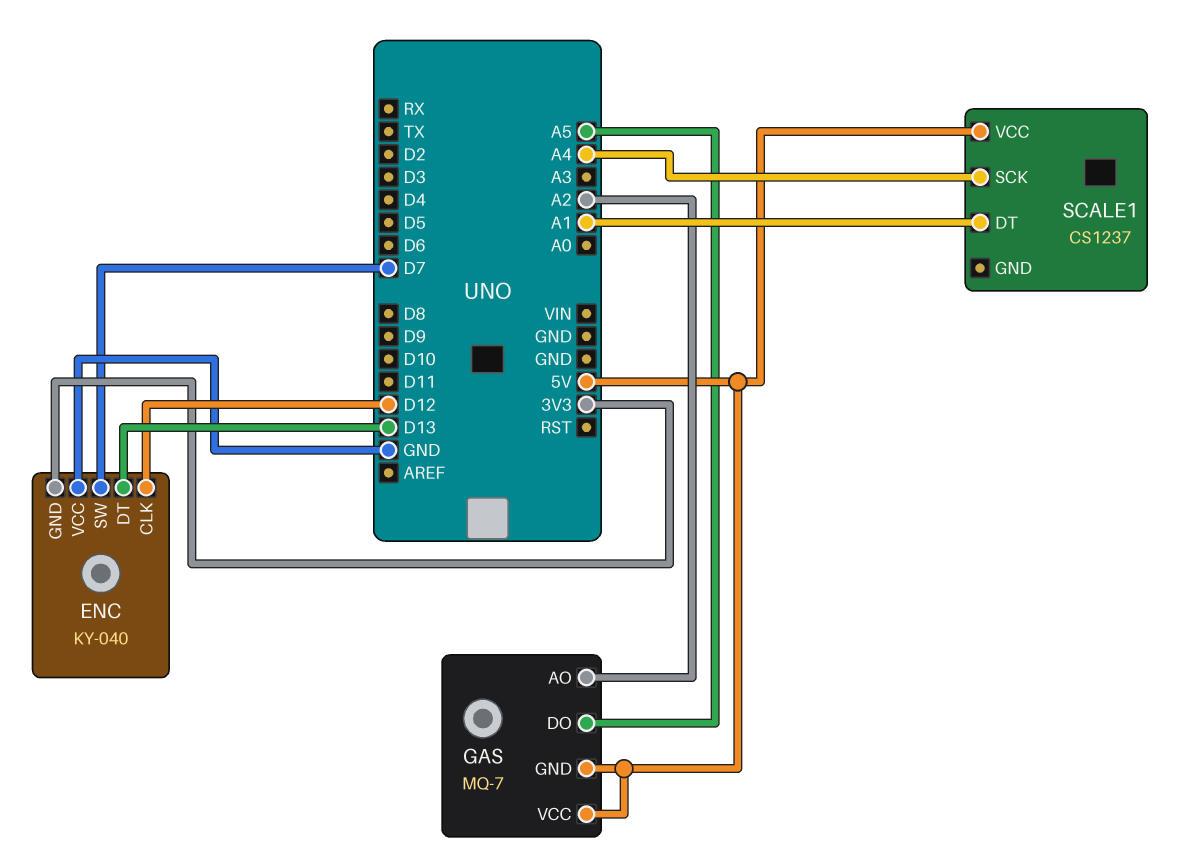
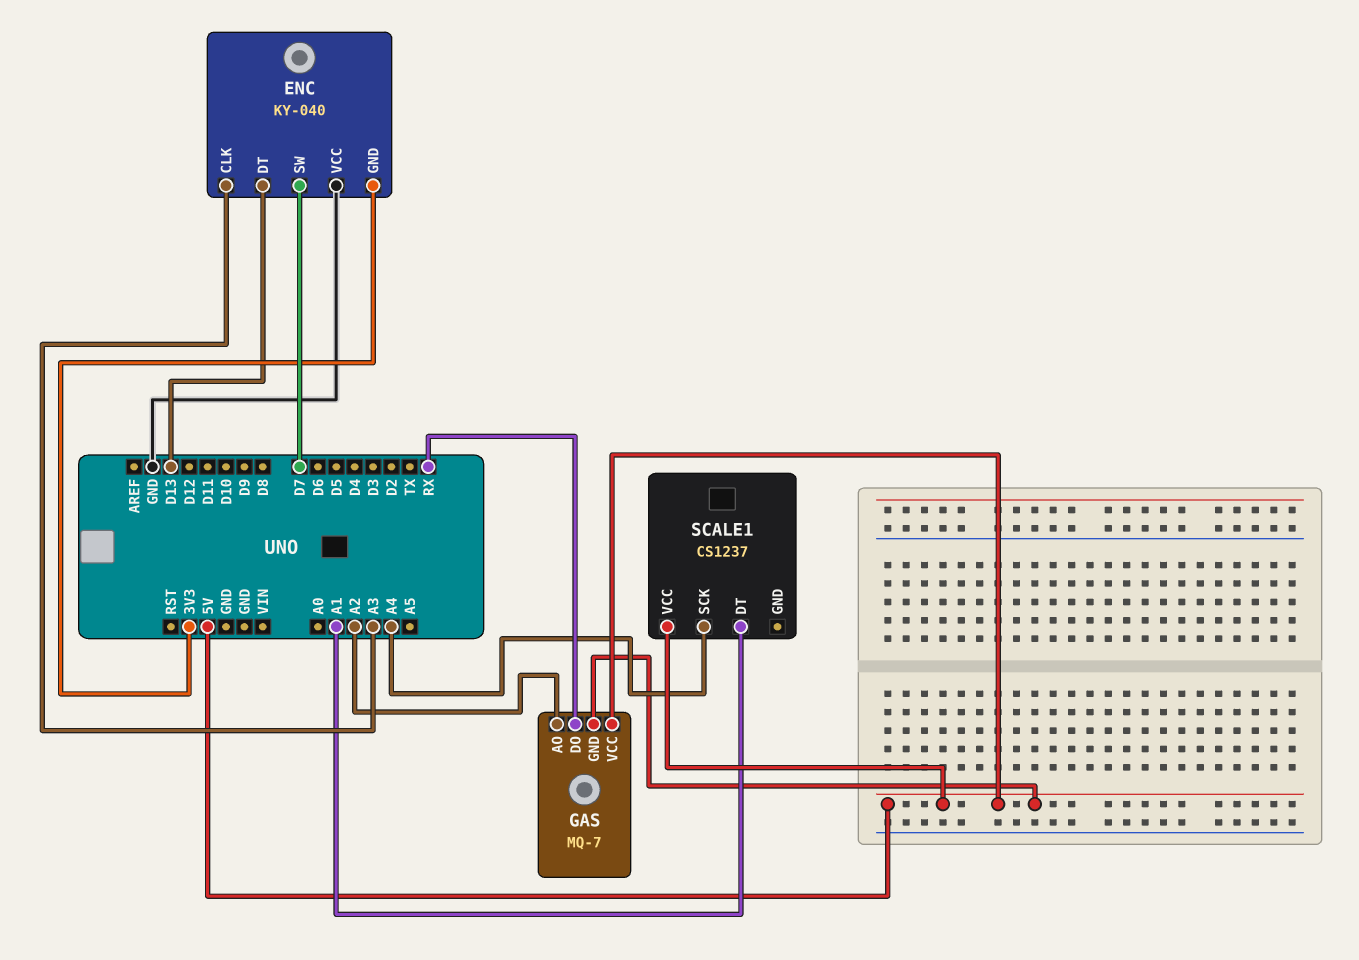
ENC pin CLK: D12 -> A3
GAS pin DO: A5 -> RX

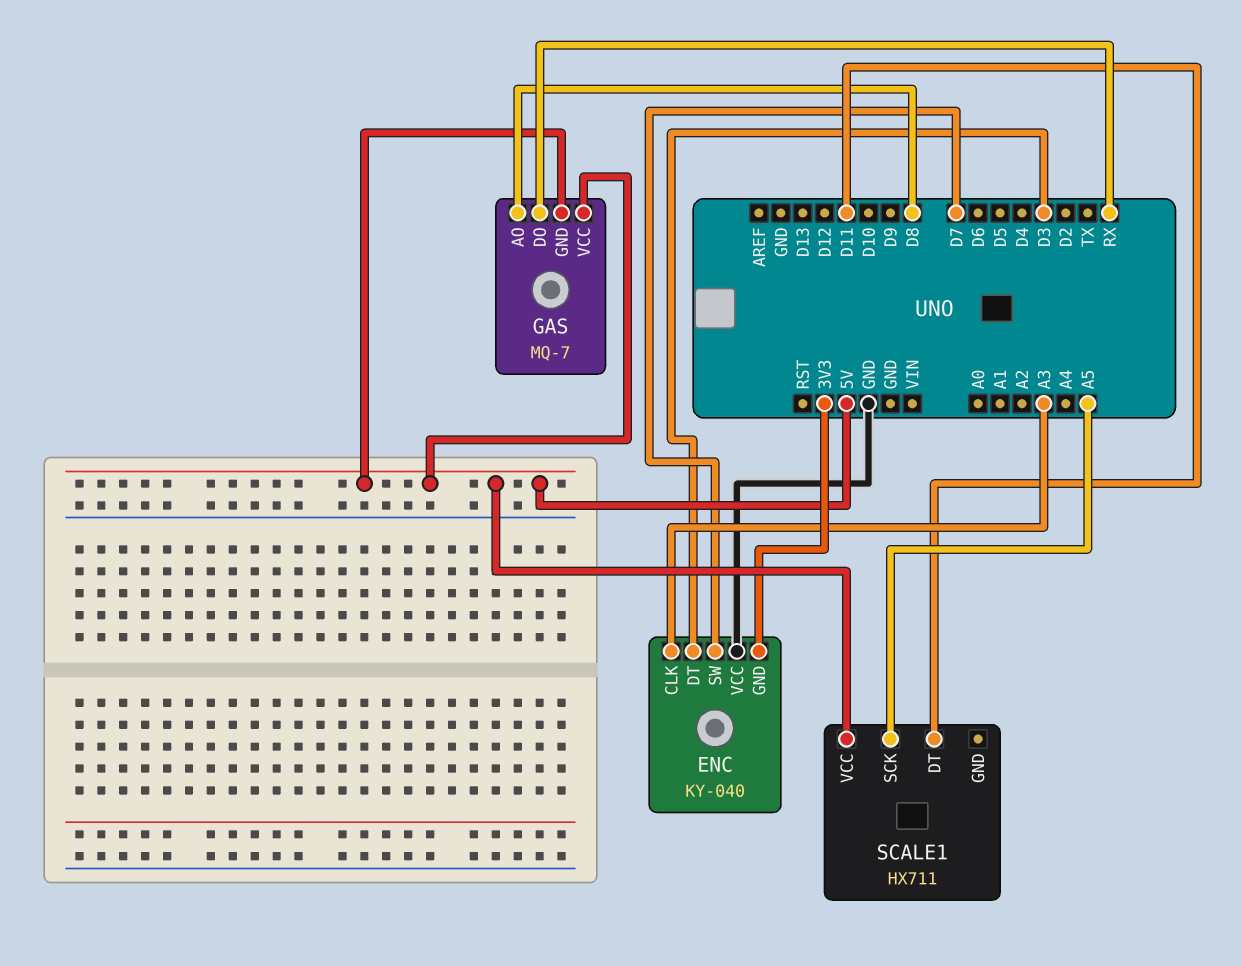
ENC pin DT: D13 -> D3
GAS pin AO: A2 -> D8
SCALE1: CS1237 -> HX711
SCALE1 pin DT: A1 -> D11
SCALE1 pin SCK: A4 -> A5

